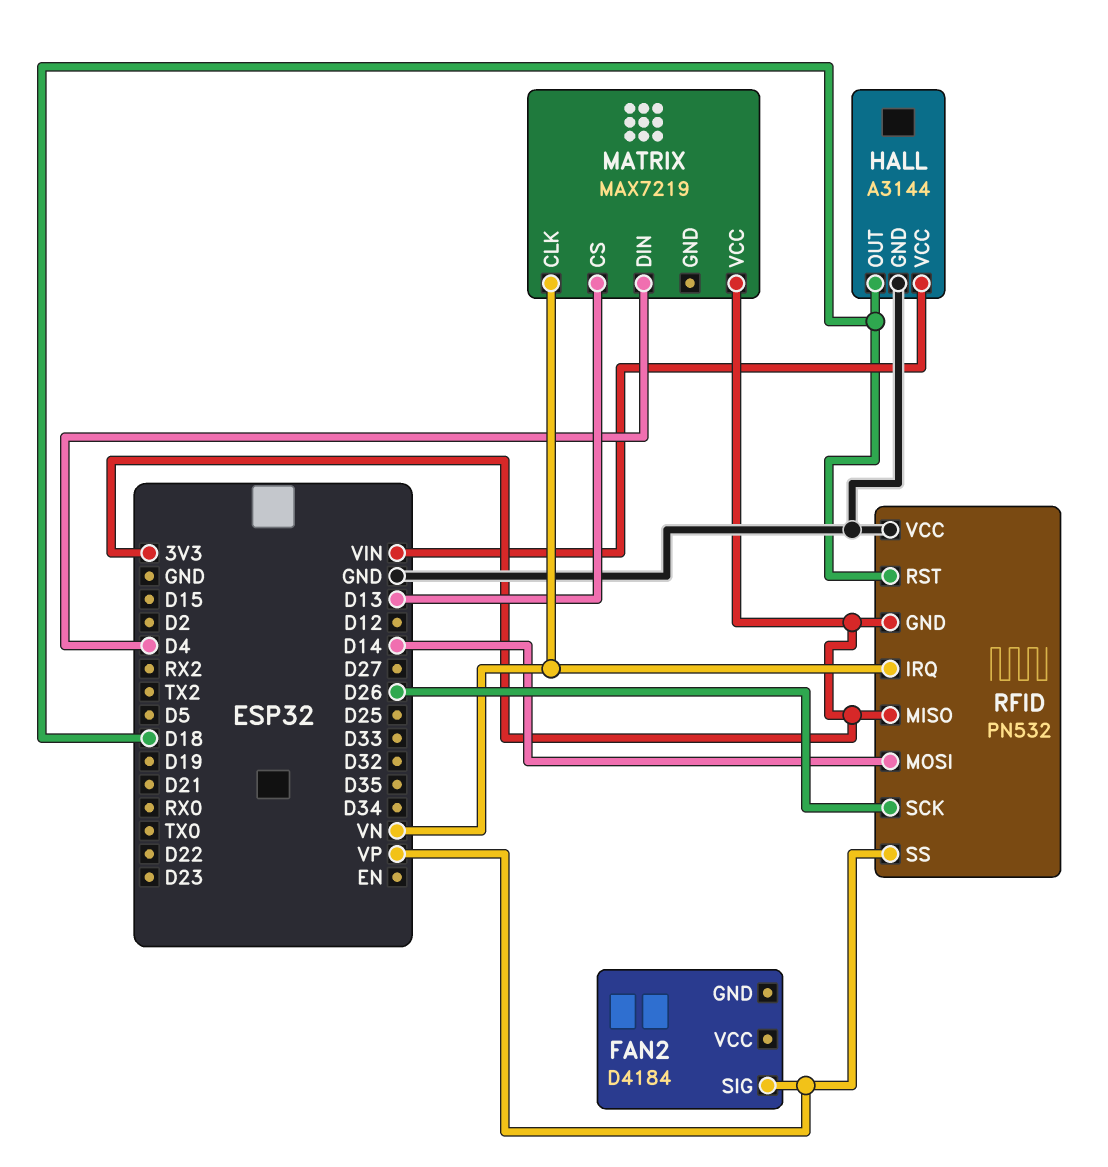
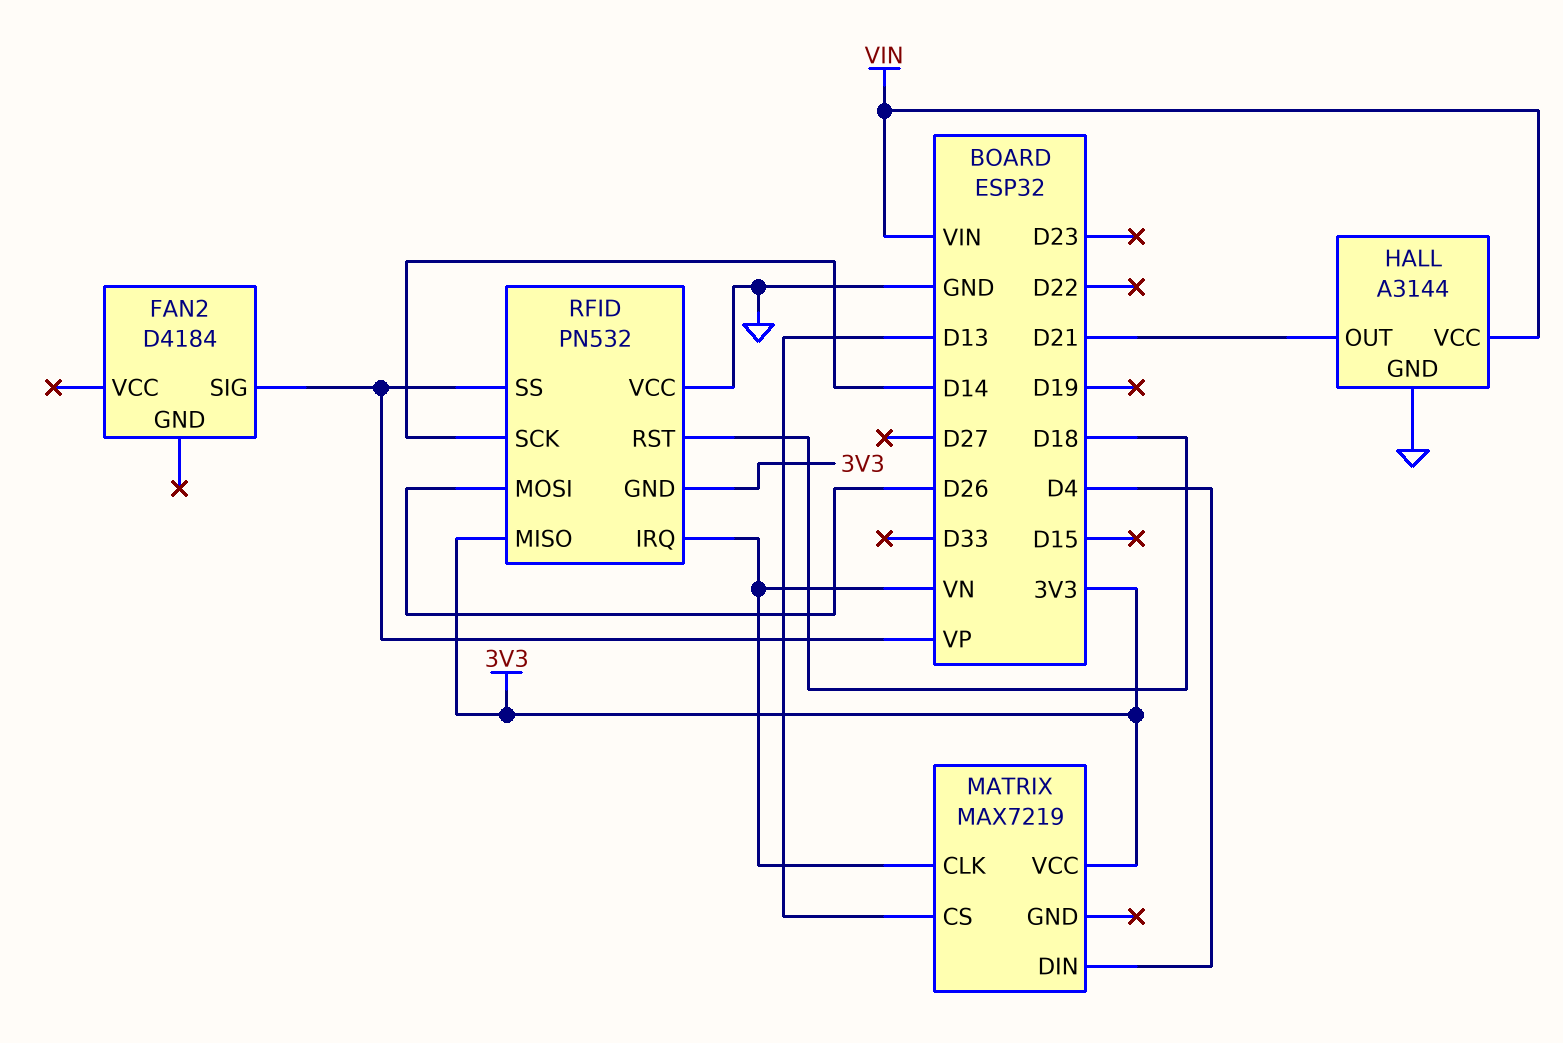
HALL pin OUT: D18 -> D21
RFID pin MOSI: D14 -> D26
RFID pin SCK: D26 -> D14

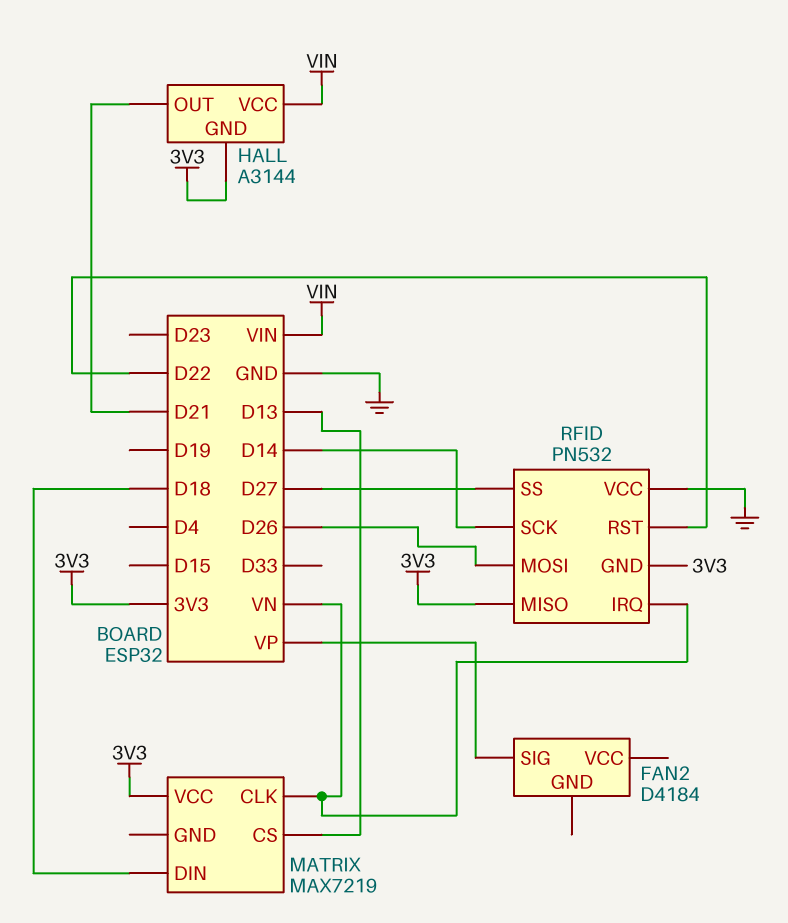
HALL pin GND: GND -> 3V3
MATRIX pin DIN: D4 -> D18
RFID pin RST: D18 -> D22
RFID pin SS: VP -> D27

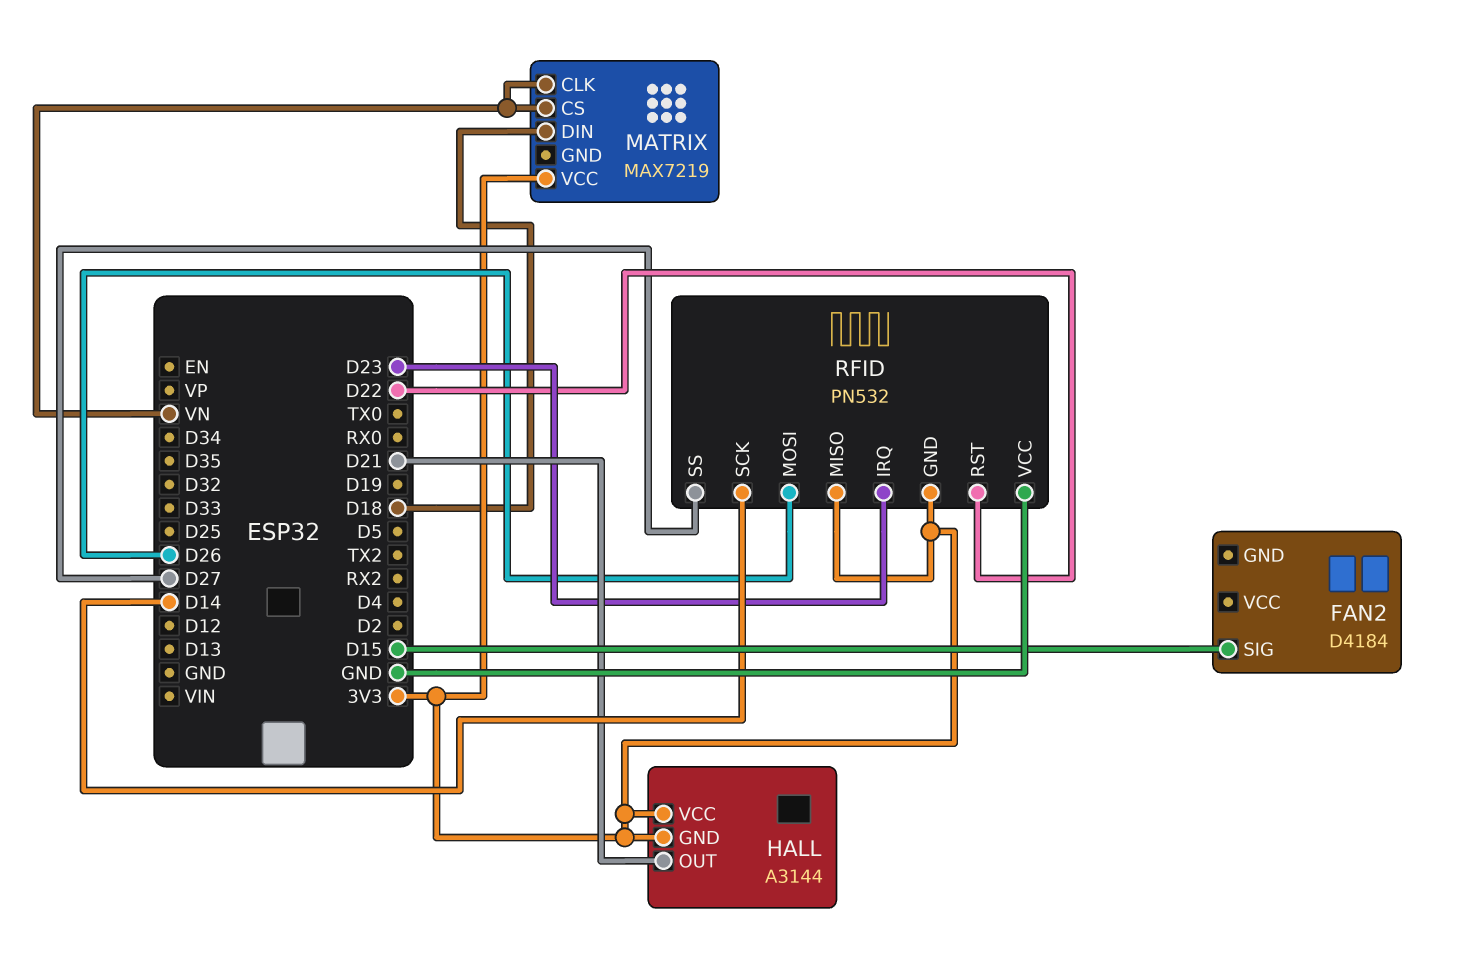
FAN2 pin SIG: VP -> D15
HALL pin VCC: VIN -> 3V3
MATRIX pin CS: D13 -> VN
RFID pin IRQ: VN -> D23

